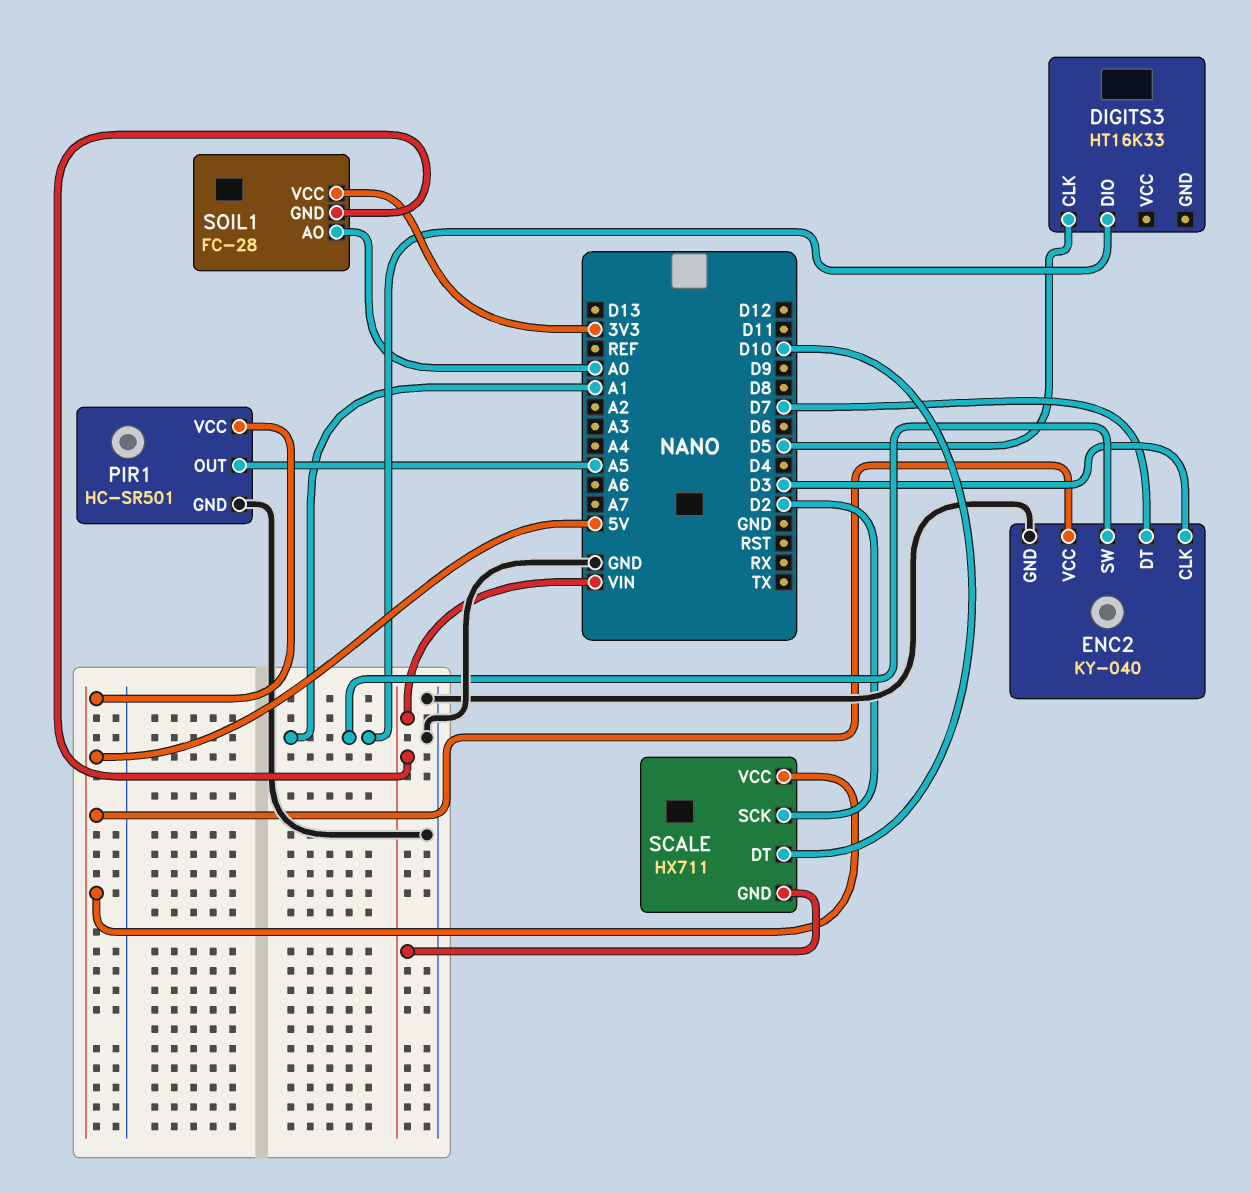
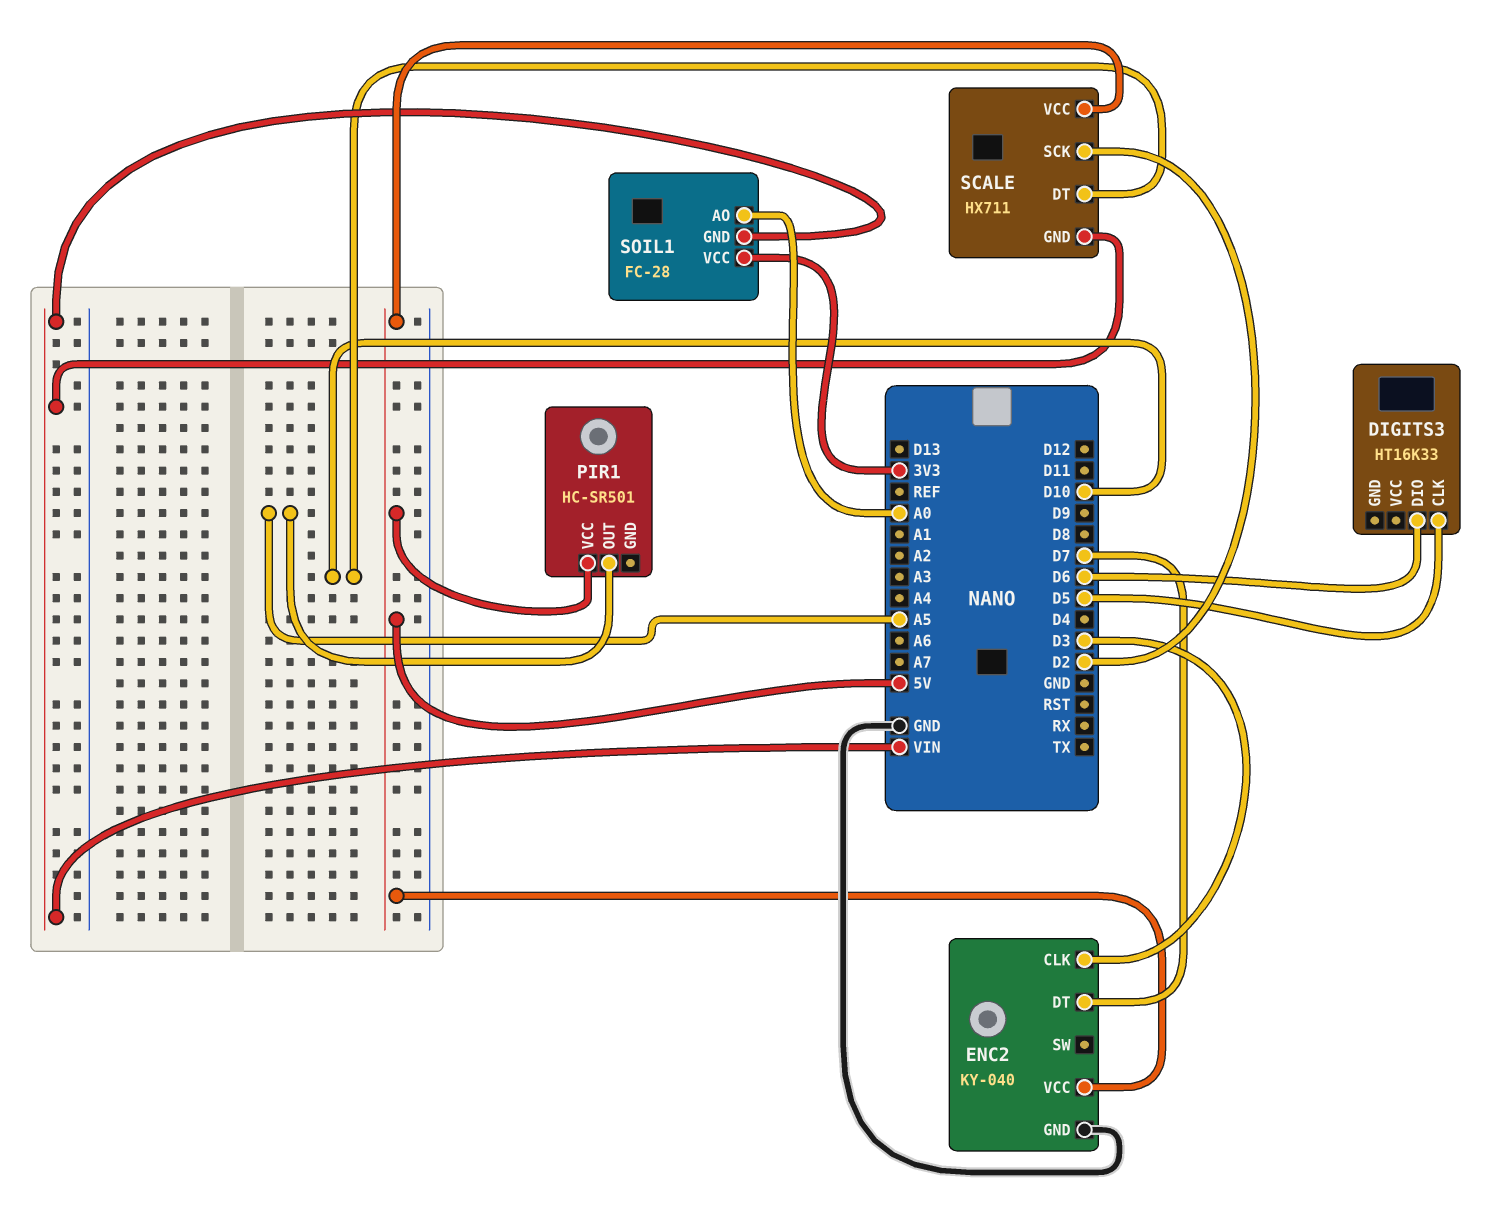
DIGITS3 pin DIO: A1 -> D6
ENC2 pin SW: A1 -> none
PIR1 pin GND: GND -> none

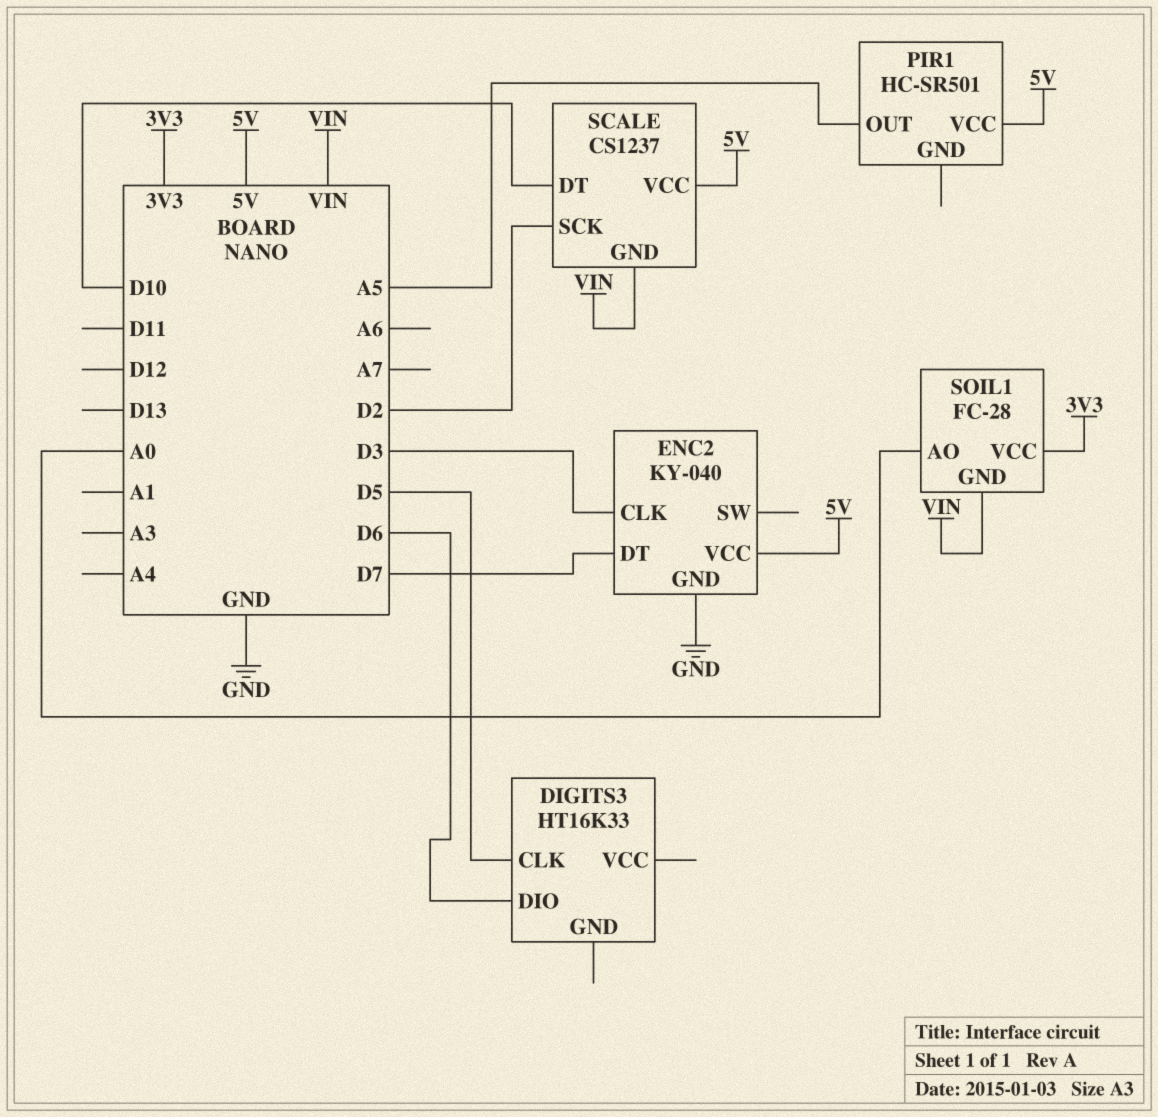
SCALE: HX711 -> CS1237

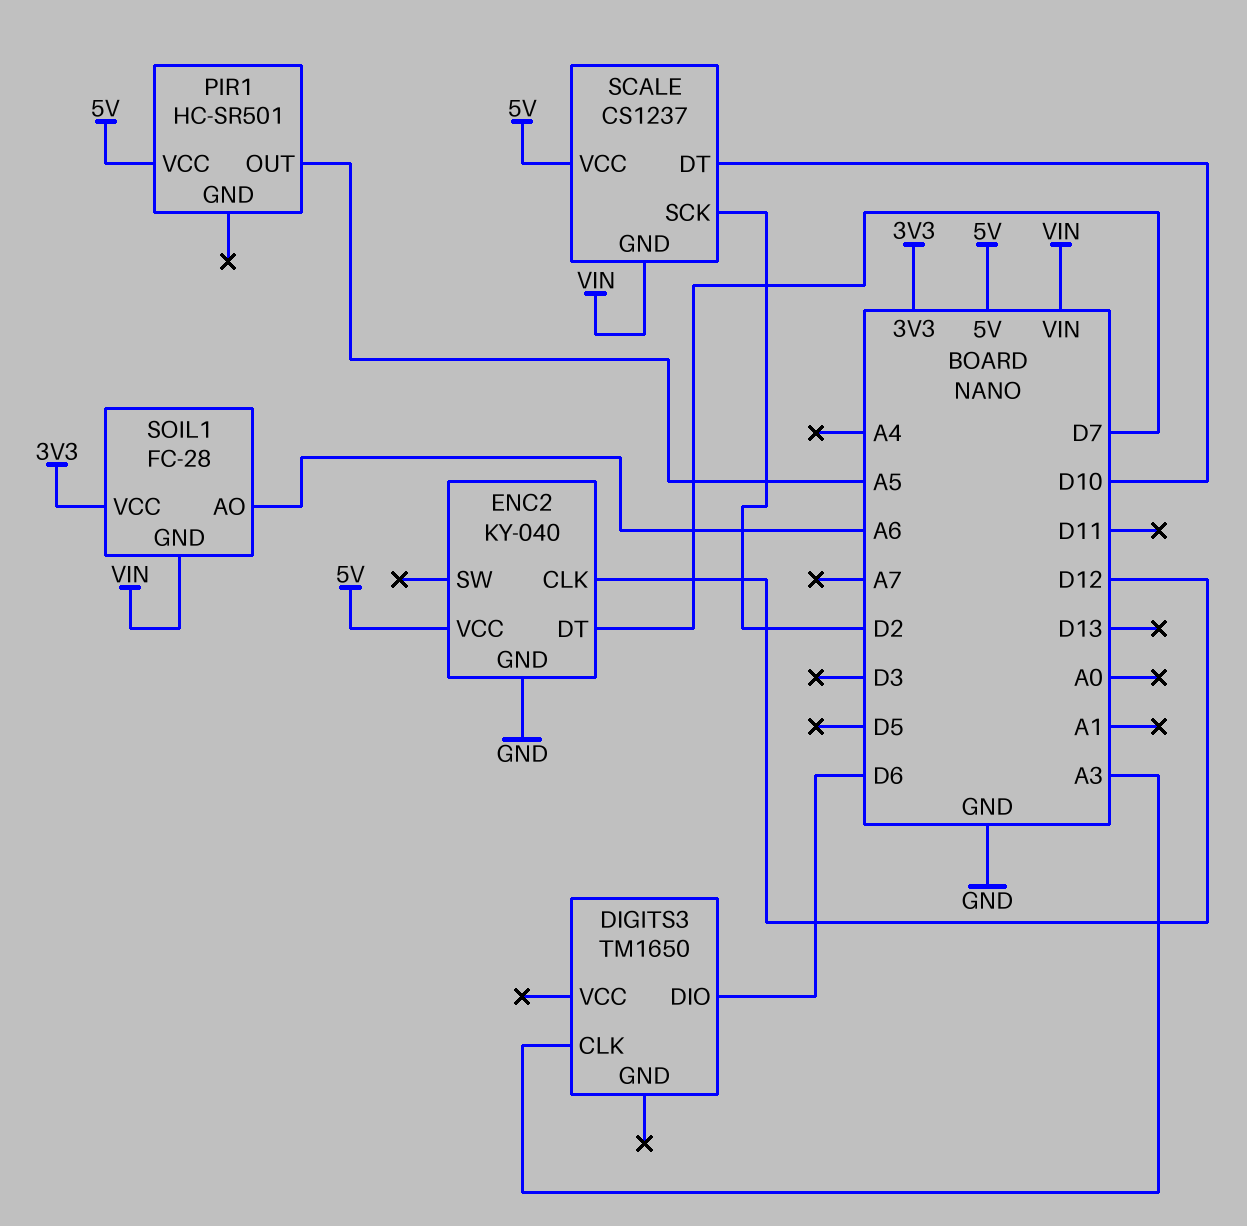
DIGITS3: HT16K33 -> TM1650
DIGITS3 pin CLK: D5 -> A3
ENC2 pin CLK: D3 -> D12
SOIL1 pin AO: A0 -> A6

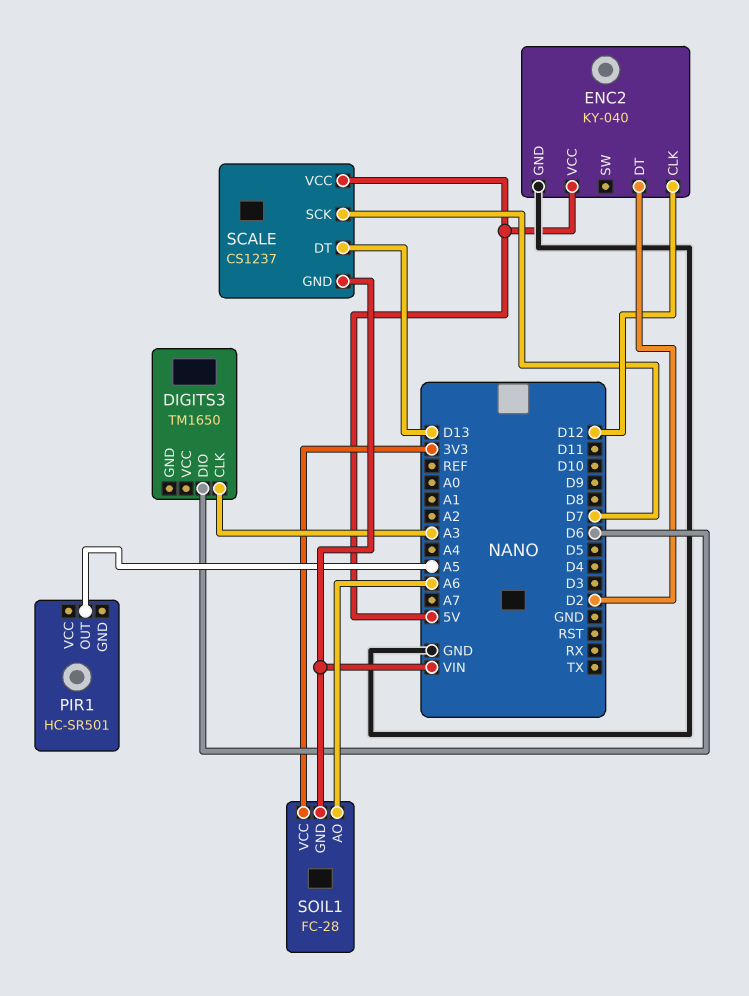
ENC2 pin DT: D7 -> D2
PIR1 pin VCC: 5V -> none
SCALE pin DT: D10 -> D13
SCALE pin SCK: D2 -> D7

